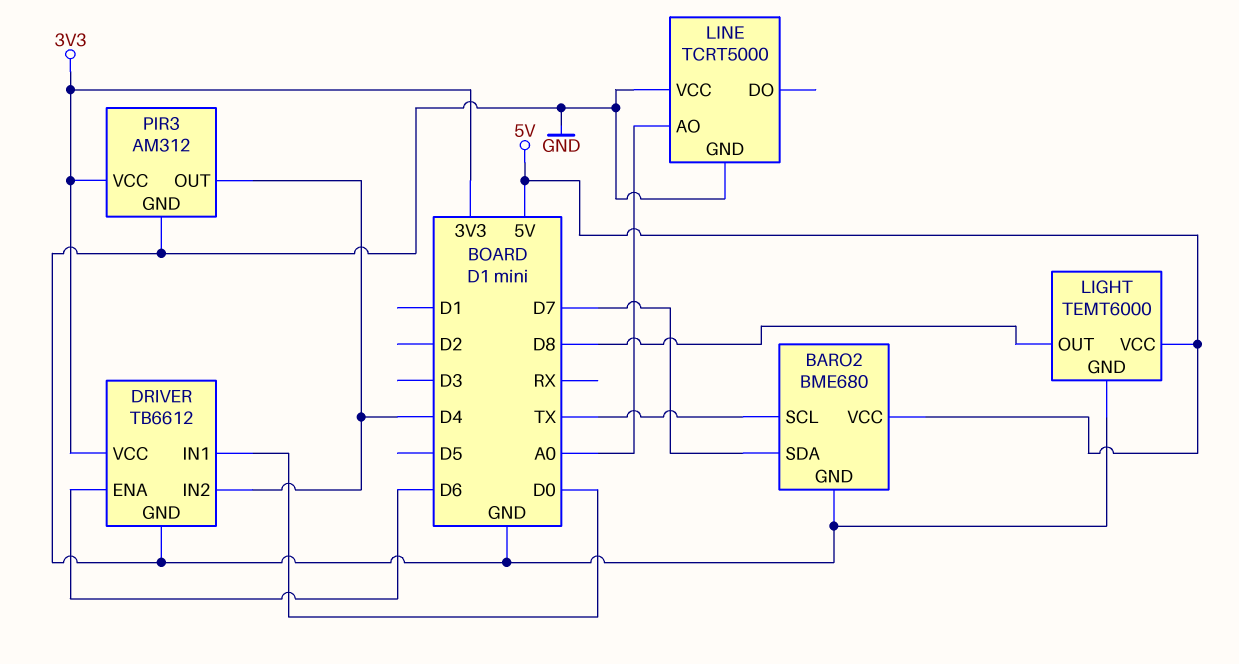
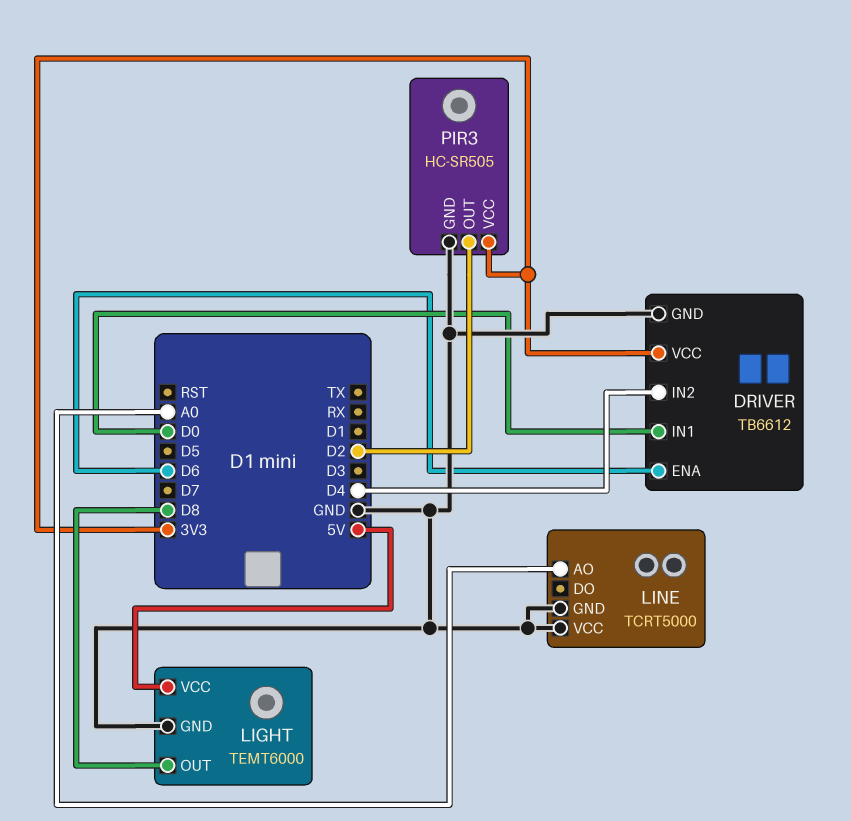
BARO2: BME680 -> none
BARO2 pin GND: GND -> none
BARO2 pin SCL: TX -> none
BARO2 pin SDA: D7 -> none
BARO2 pin VCC: 5V -> none
PIR3: AM312 -> HC-SR505
PIR3 pin OUT: D4 -> D2

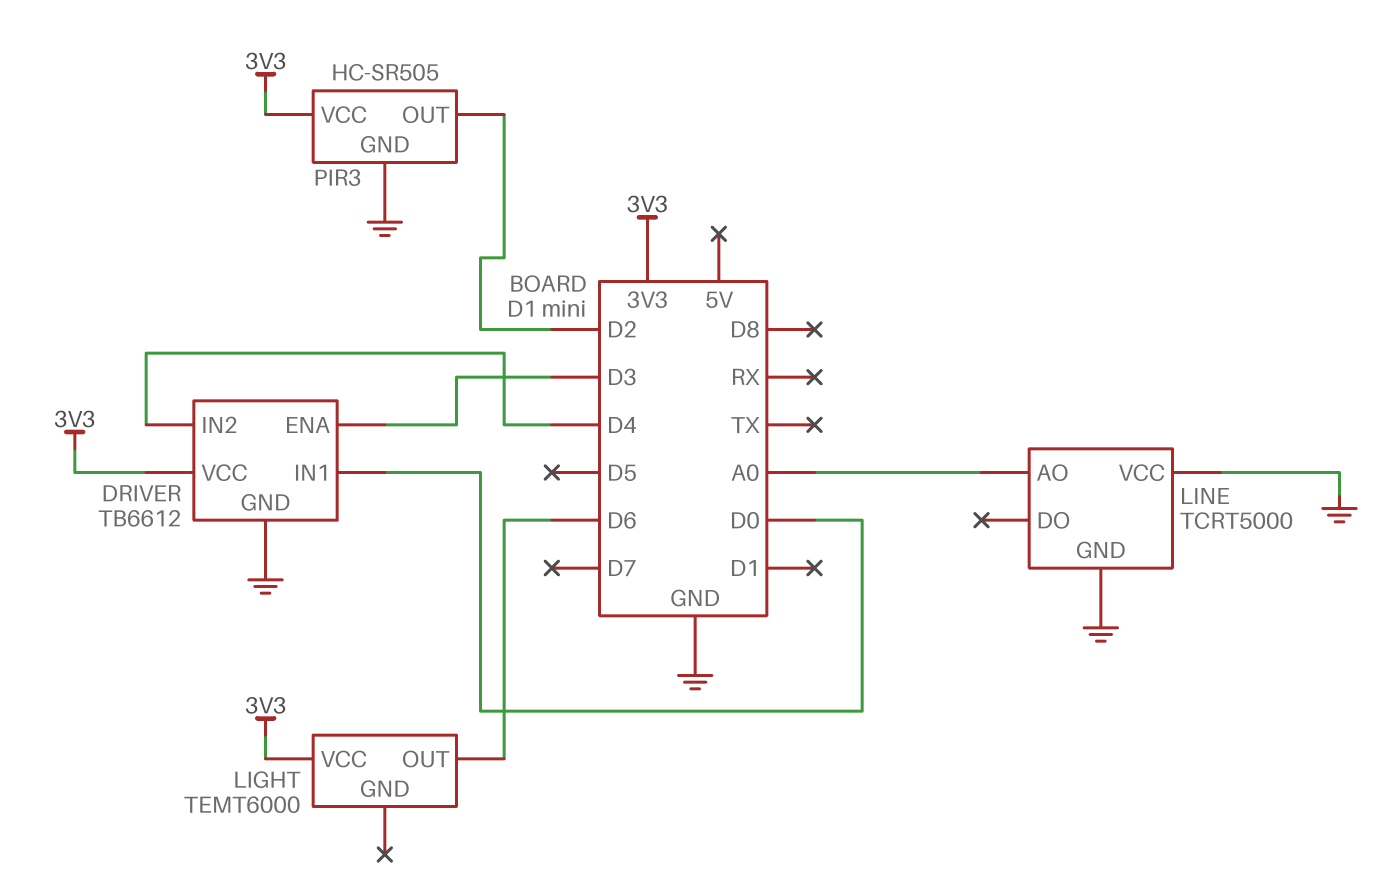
DRIVER pin ENA: D6 -> D3
LIGHT pin GND: GND -> none
LIGHT pin OUT: D8 -> D6
LIGHT pin VCC: 5V -> 3V3

